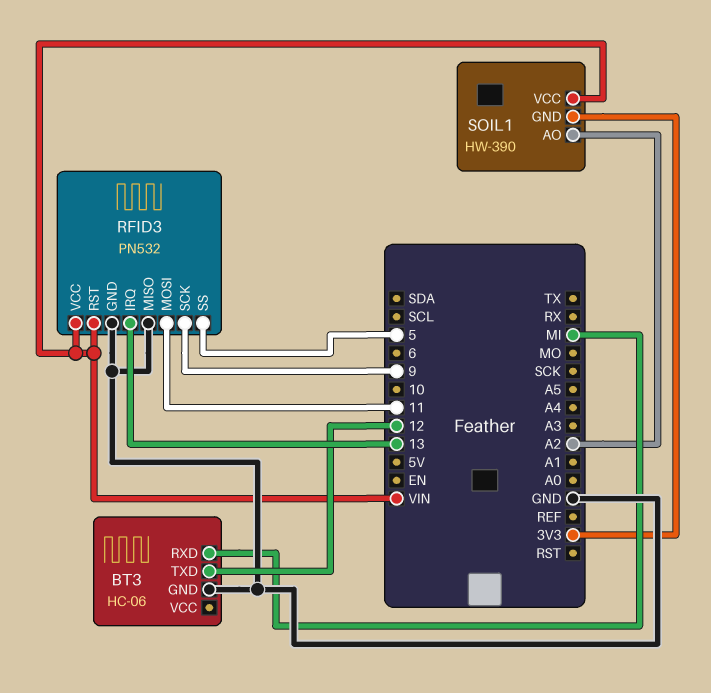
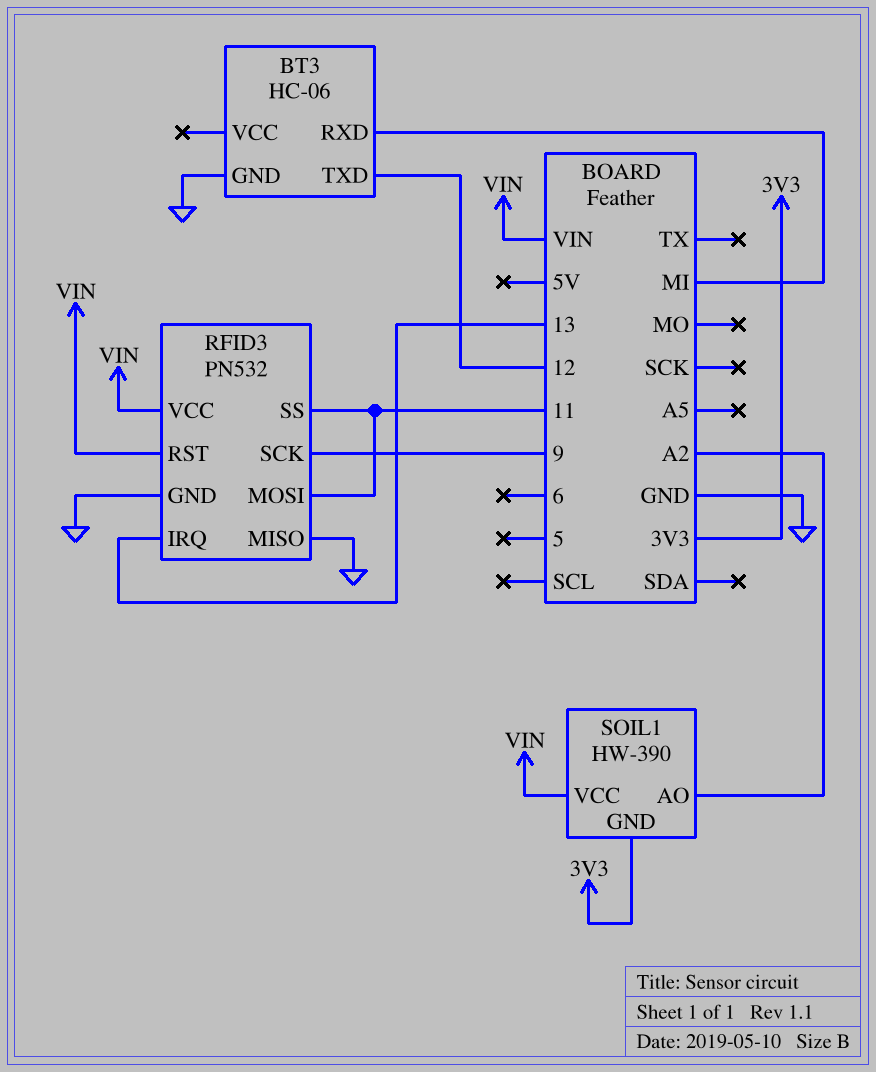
RFID3 pin SS: 5 -> 11

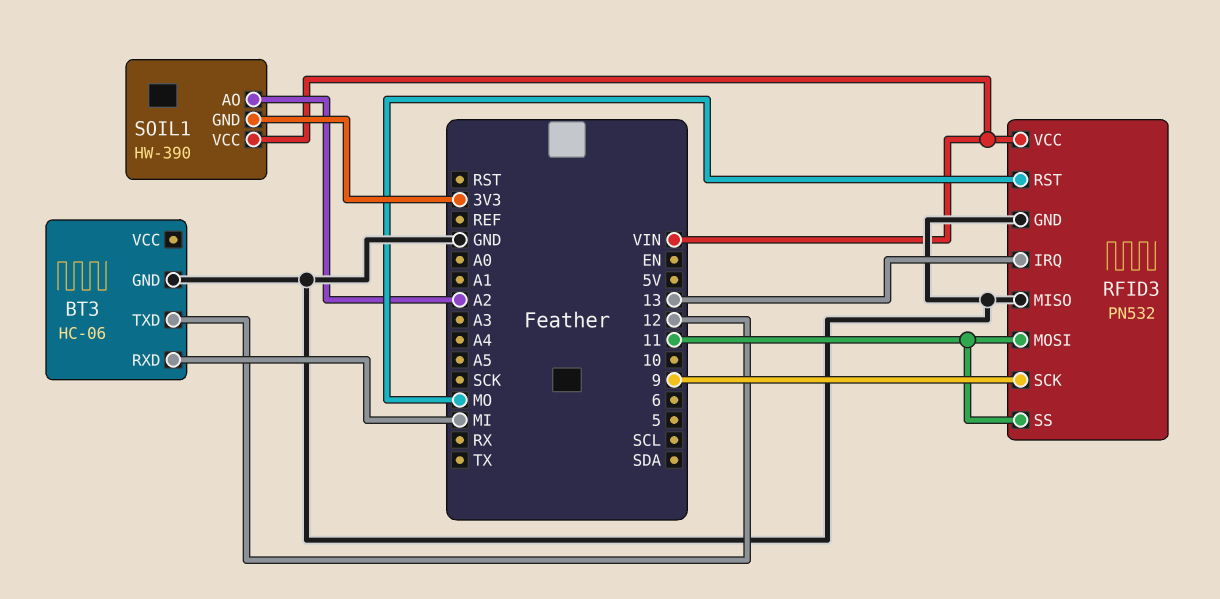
RFID3 pin RST: VIN -> MO

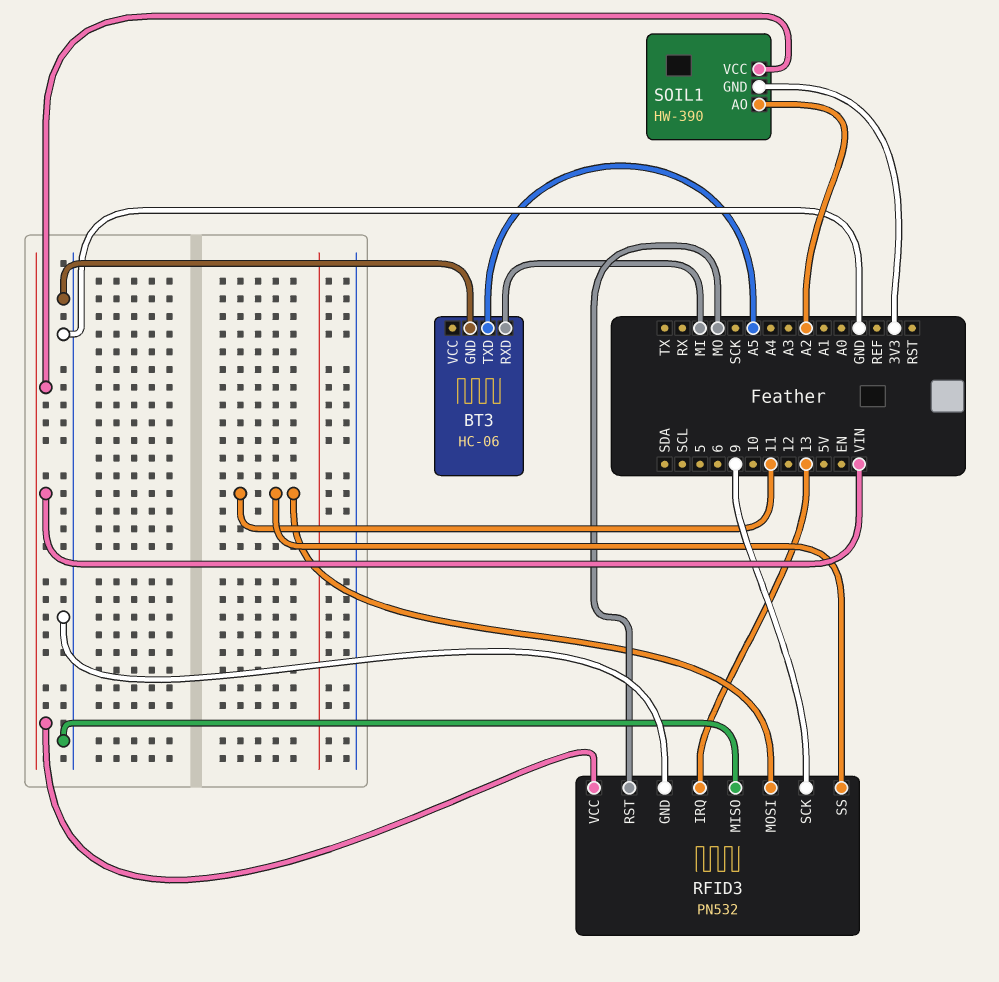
BT3 pin TXD: 12 -> A5

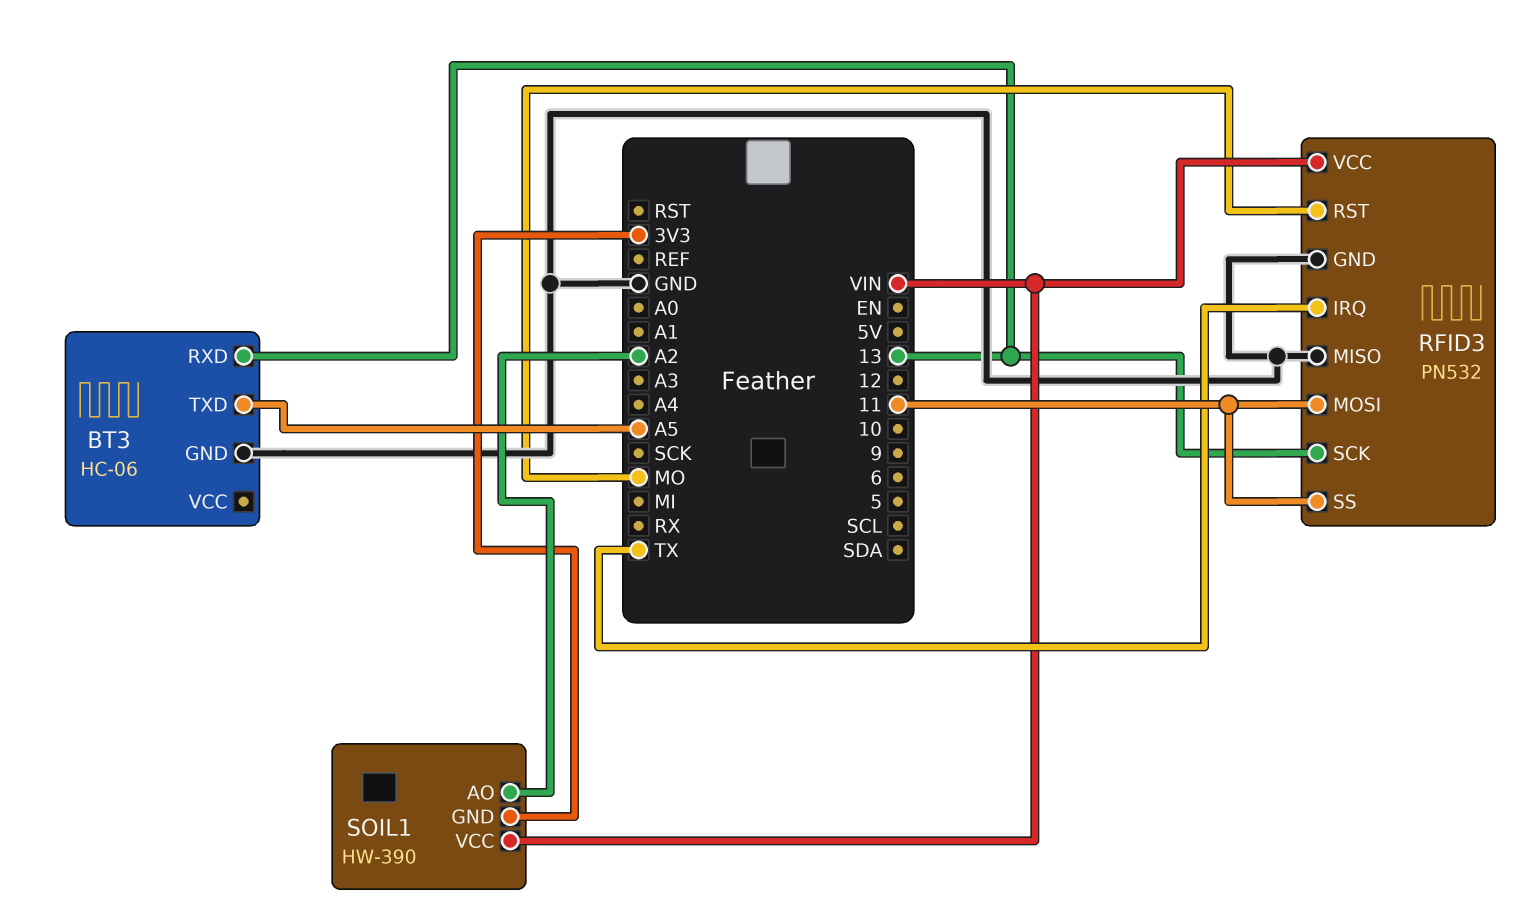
BT3 pin RXD: MI -> 13
RFID3 pin IRQ: 13 -> TX
RFID3 pin SCK: 9 -> 13

